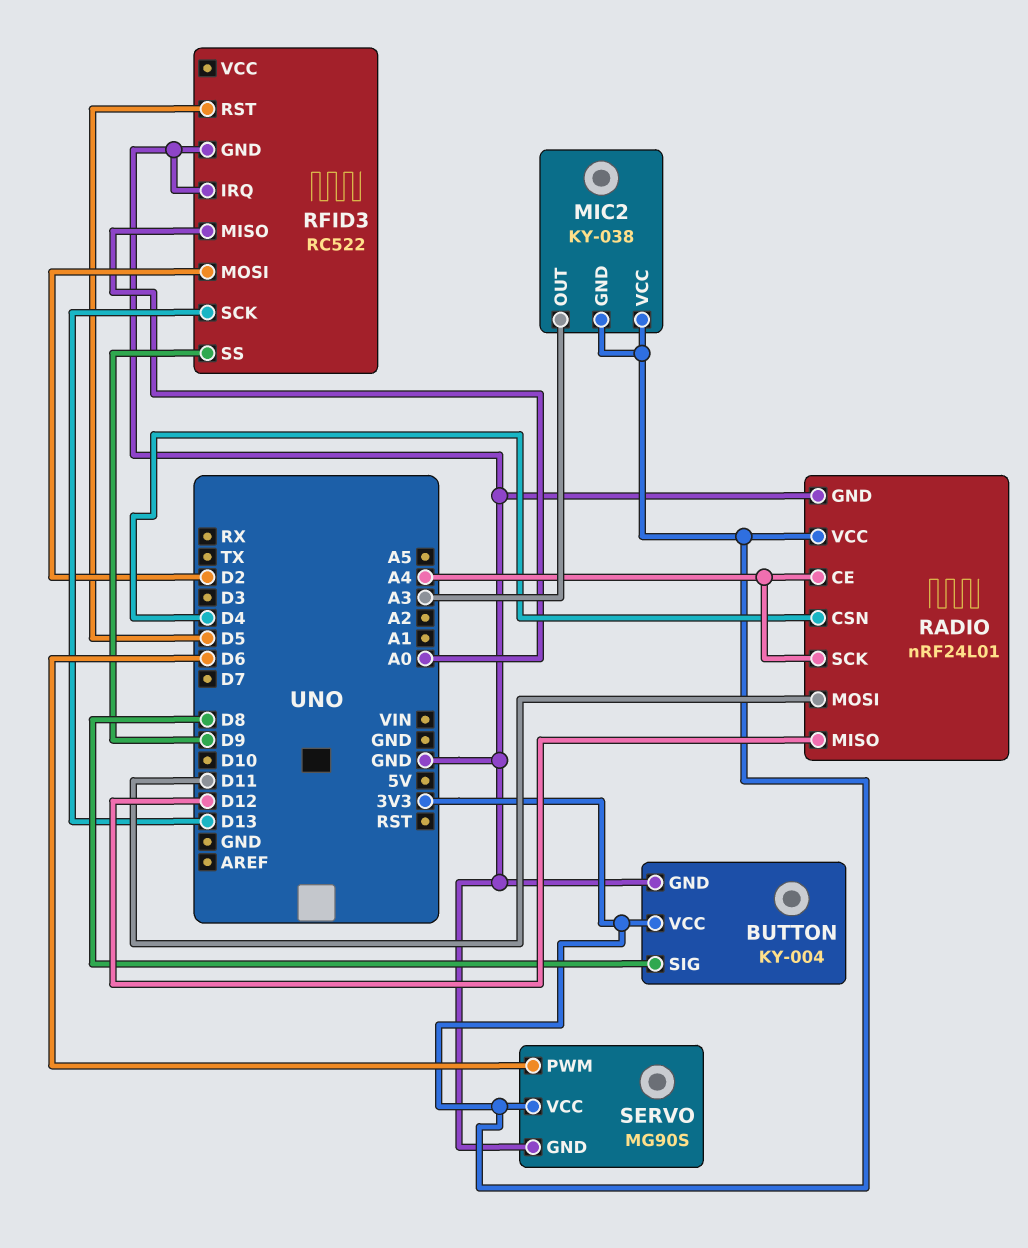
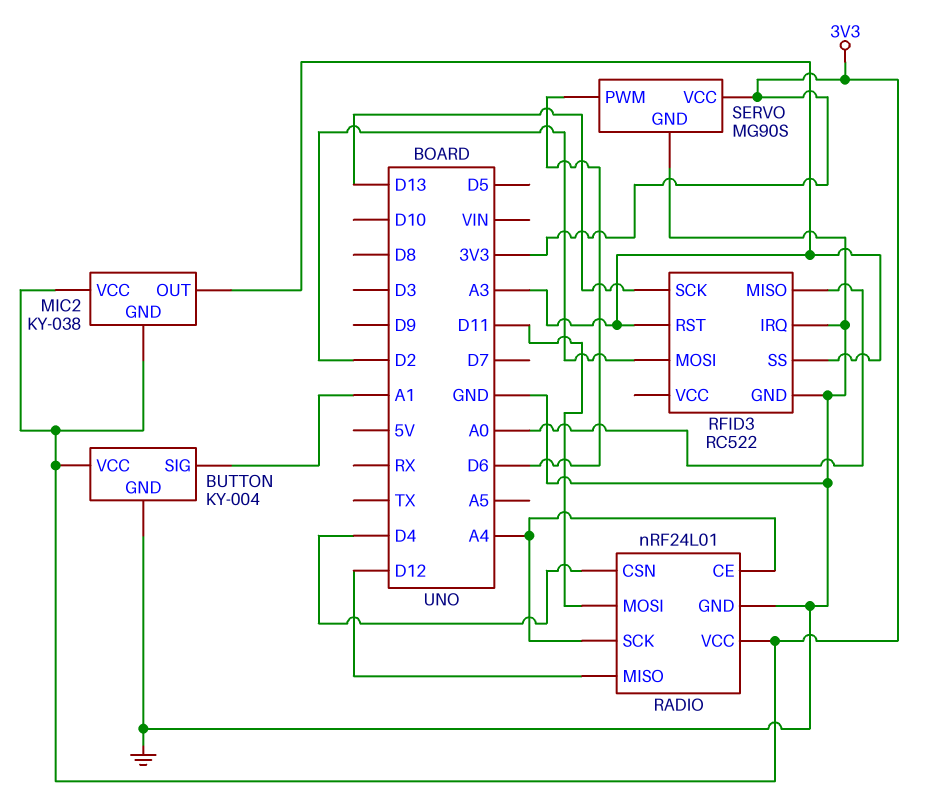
BUTTON pin SIG: D8 -> A1
RFID3 pin RST: D5 -> A3
RFID3 pin SS: D9 -> A3

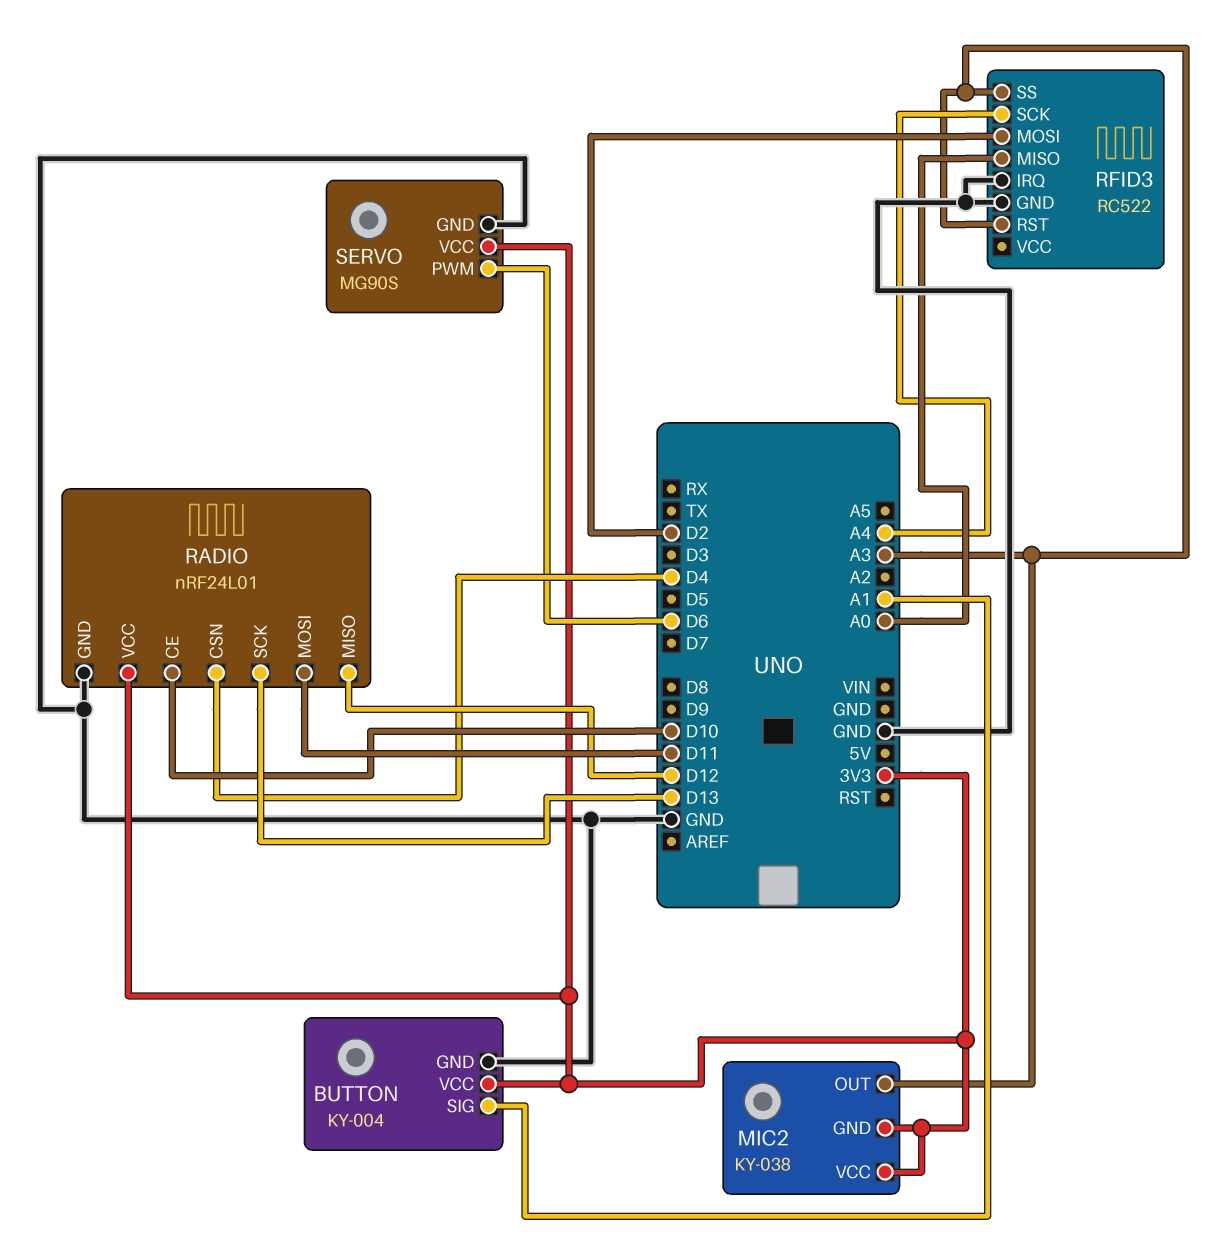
RADIO pin CE: A4 -> D10
RADIO pin SCK: A4 -> D13
RFID3 pin SCK: D13 -> A4

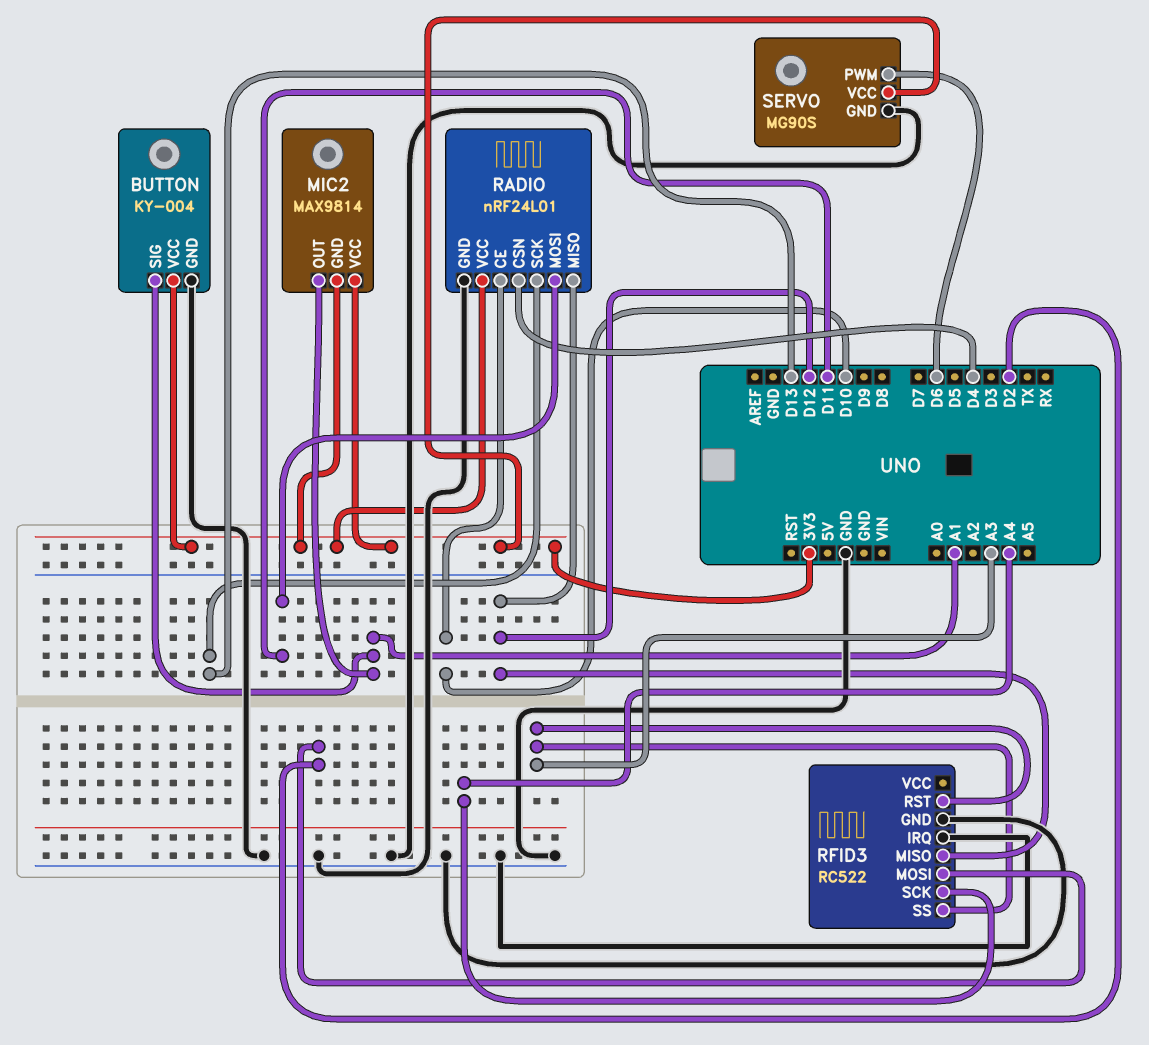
MIC2: KY-038 -> MAX9814
MIC2 pin OUT: A3 -> A1
RFID3 pin MISO: A0 -> D12

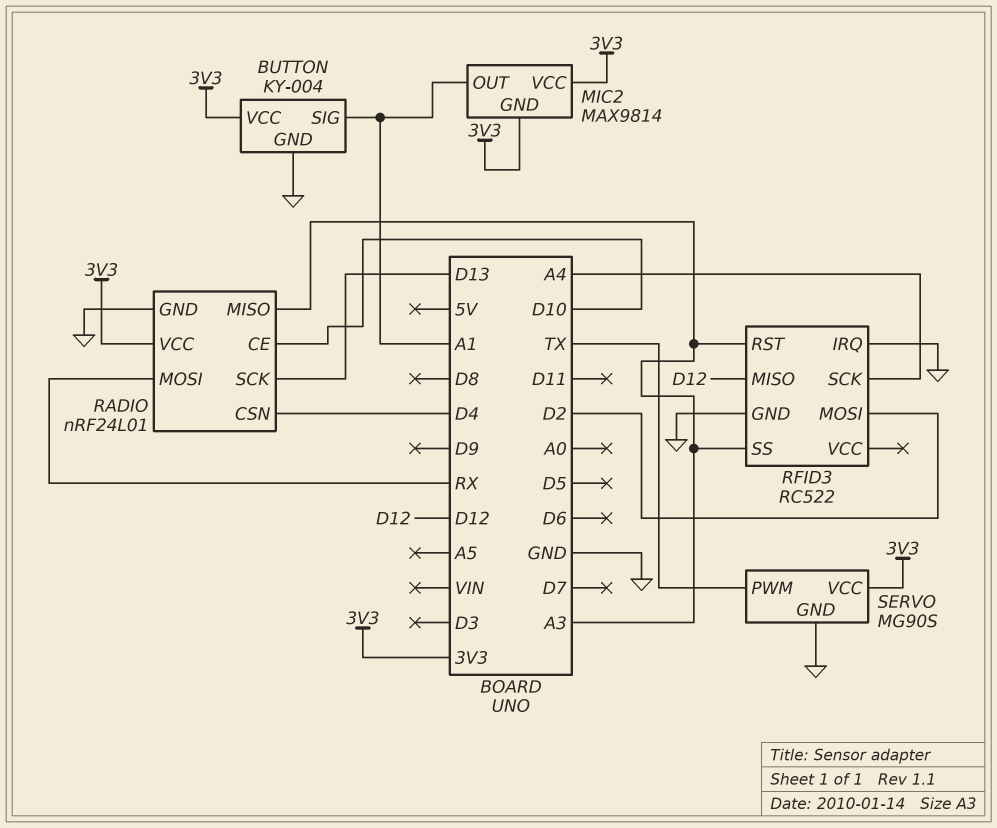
RADIO pin MISO: D12 -> A3
RADIO pin MOSI: D11 -> RX
SERVO pin PWM: D6 -> TX

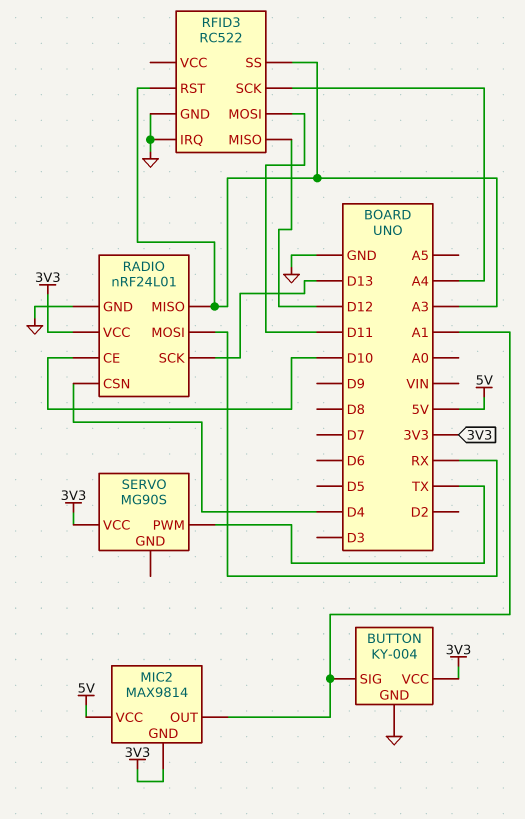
MIC2 pin VCC: 3V3 -> 5V
RFID3 pin MOSI: D2 -> D11
SERVO pin GND: GND -> none

